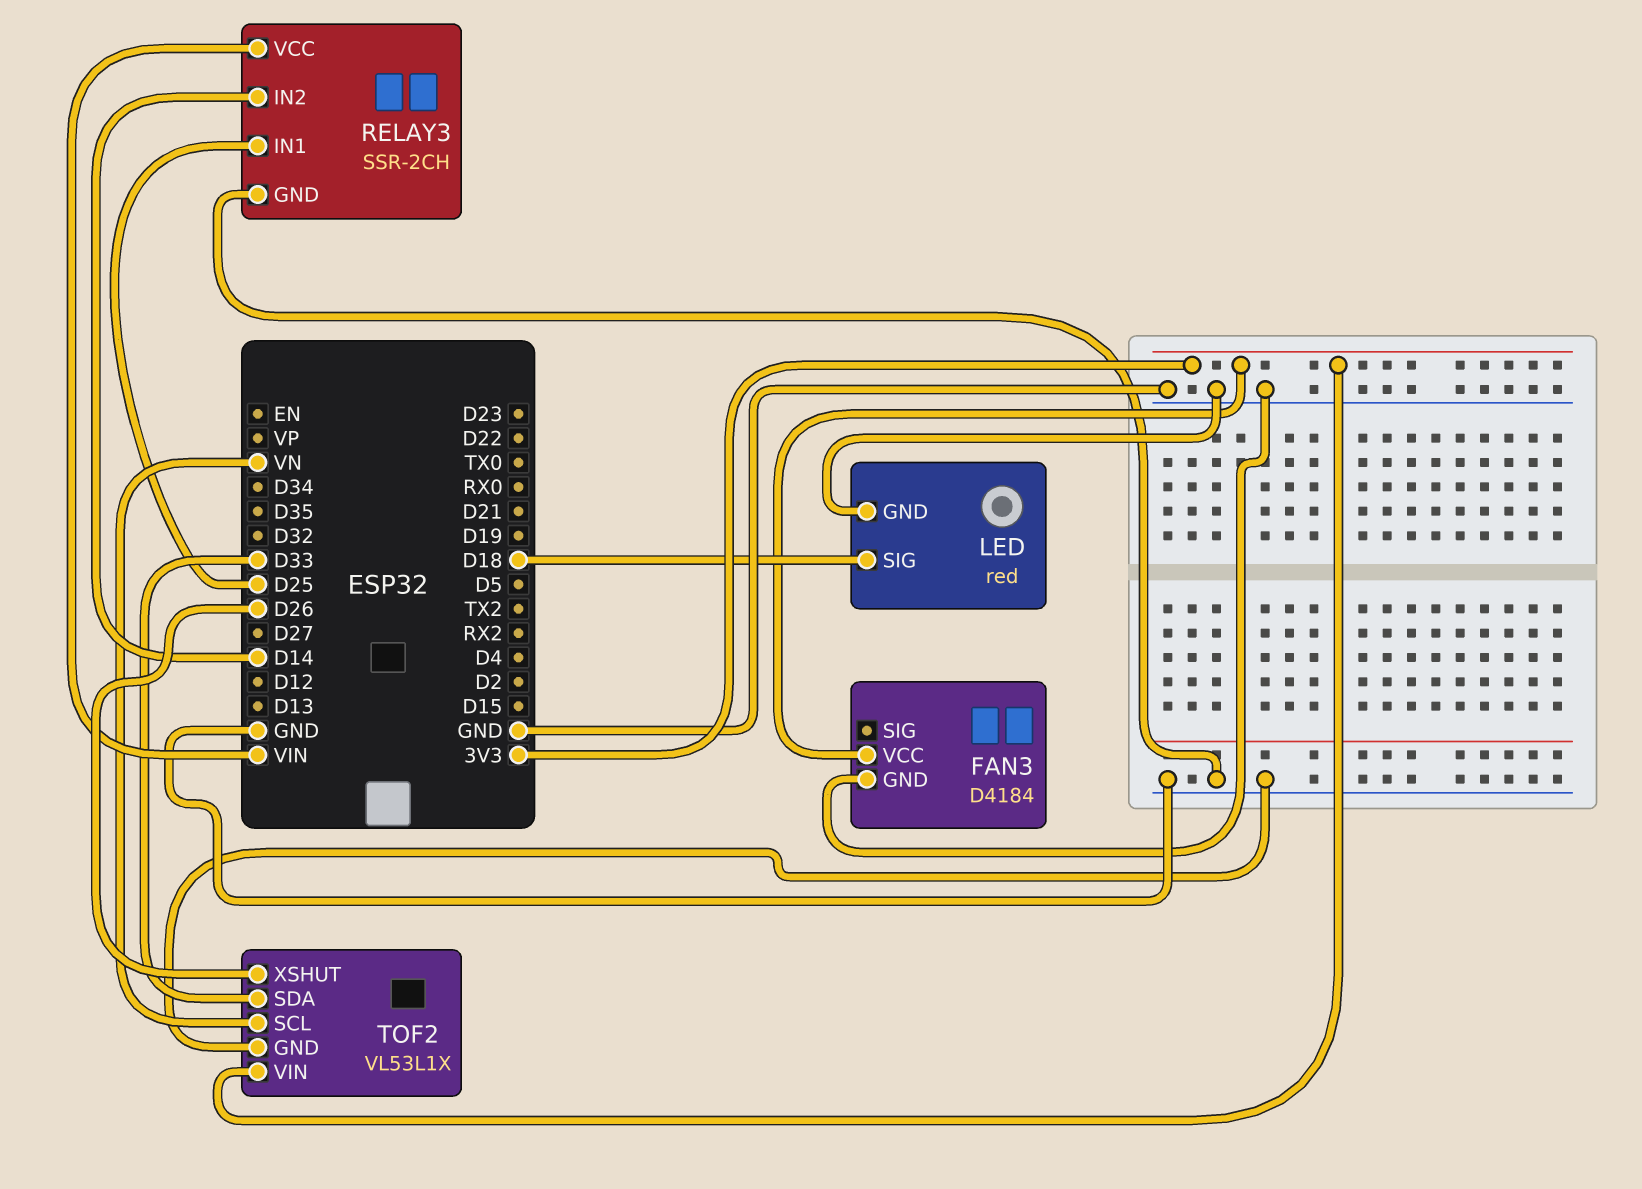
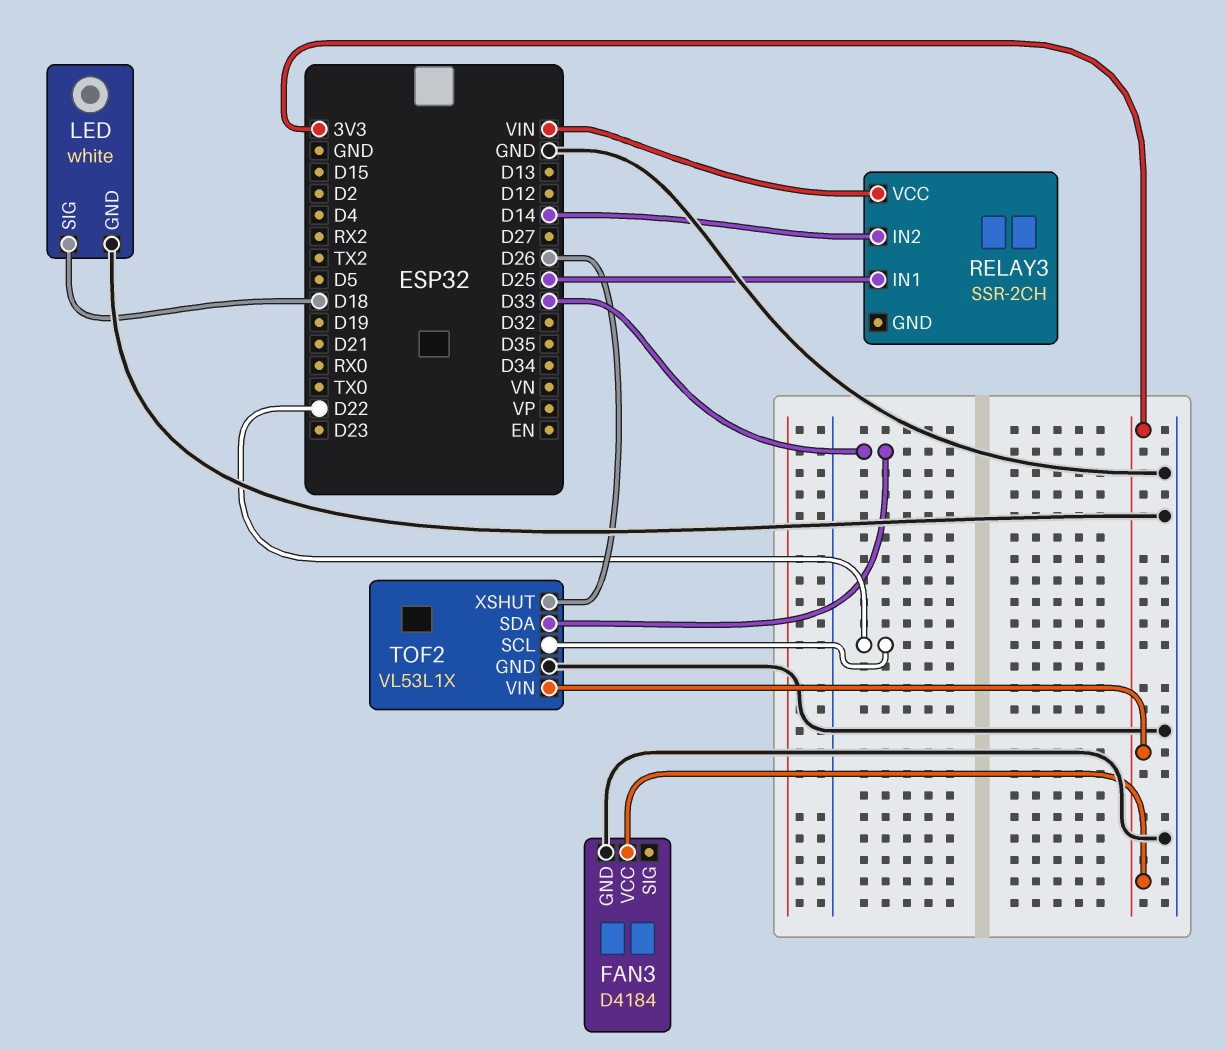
LED: red -> white
RELAY3 pin GND: GND -> none
TOF2 pin SCL: VN -> D22

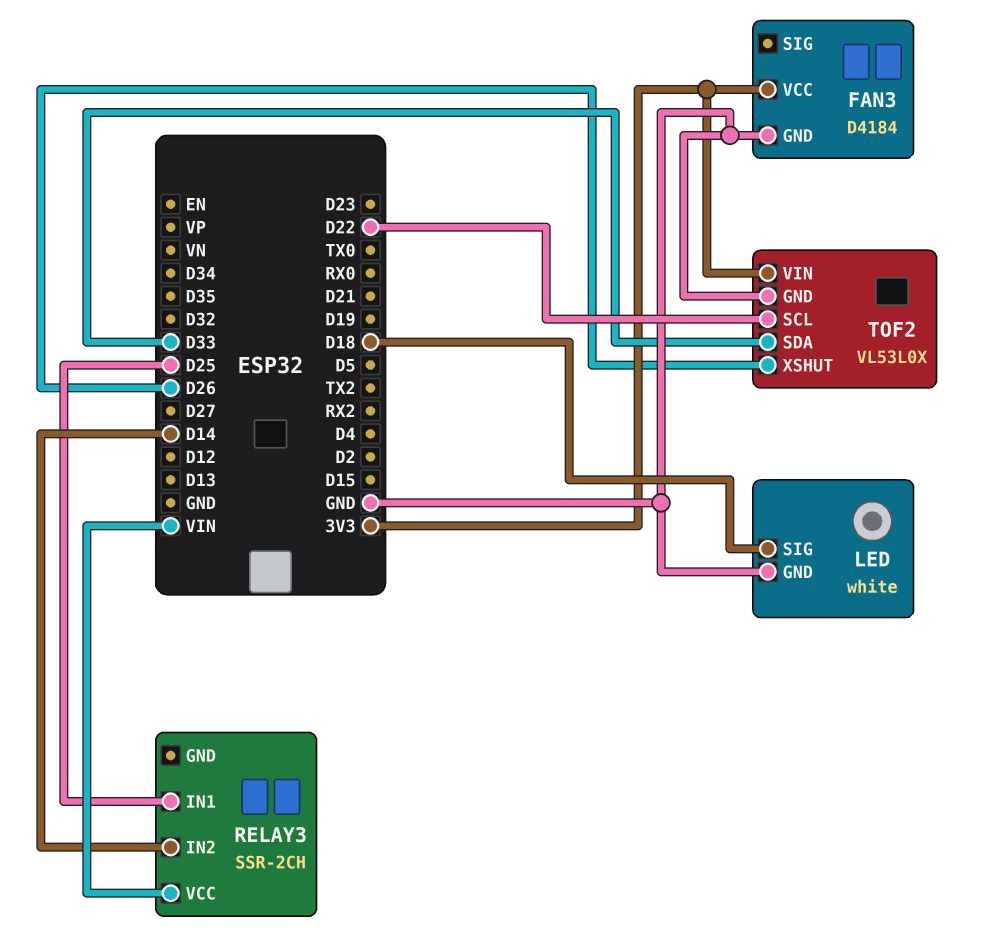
TOF2: VL53L1X -> VL53L0X

